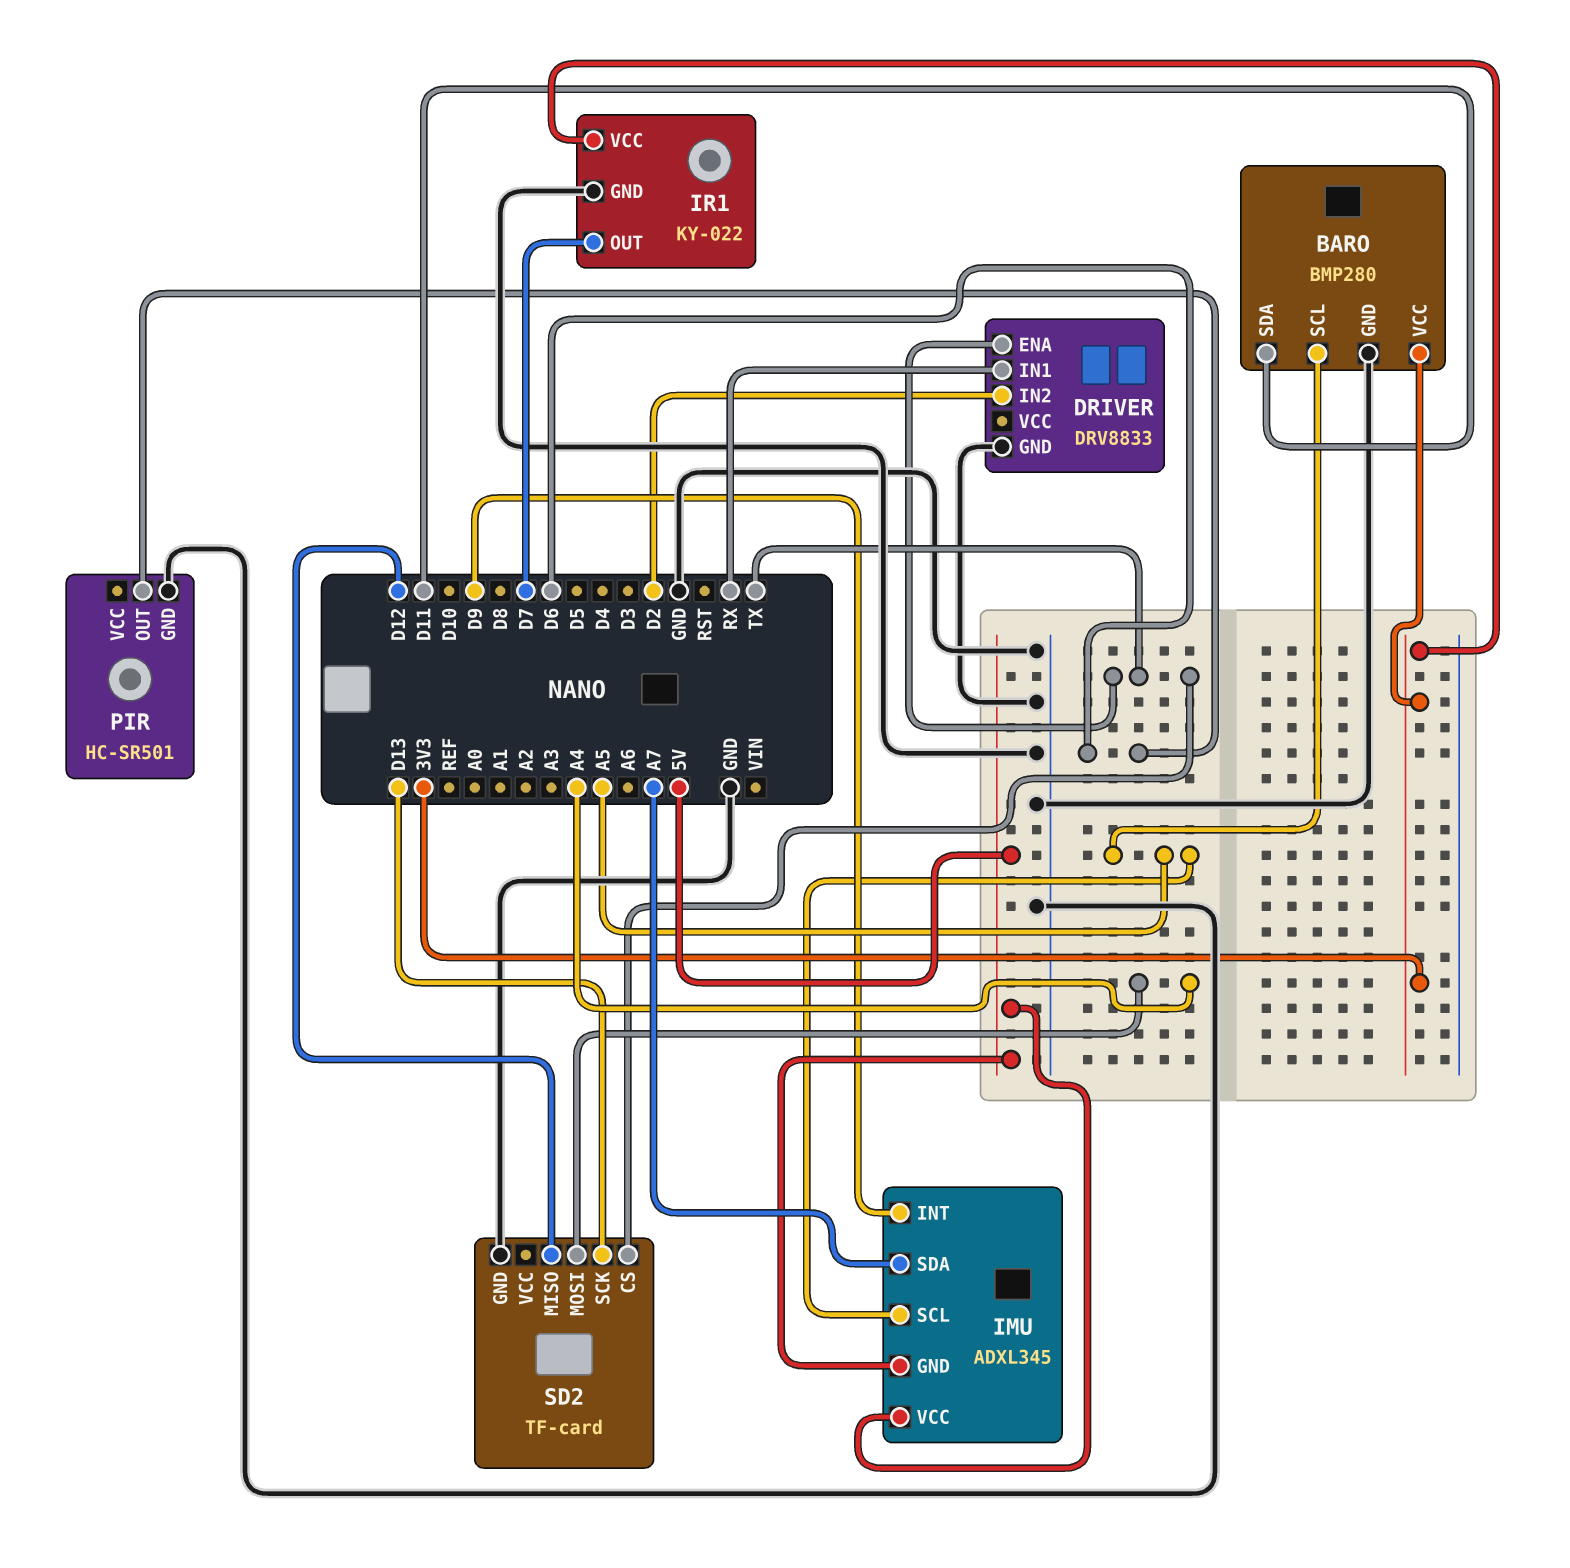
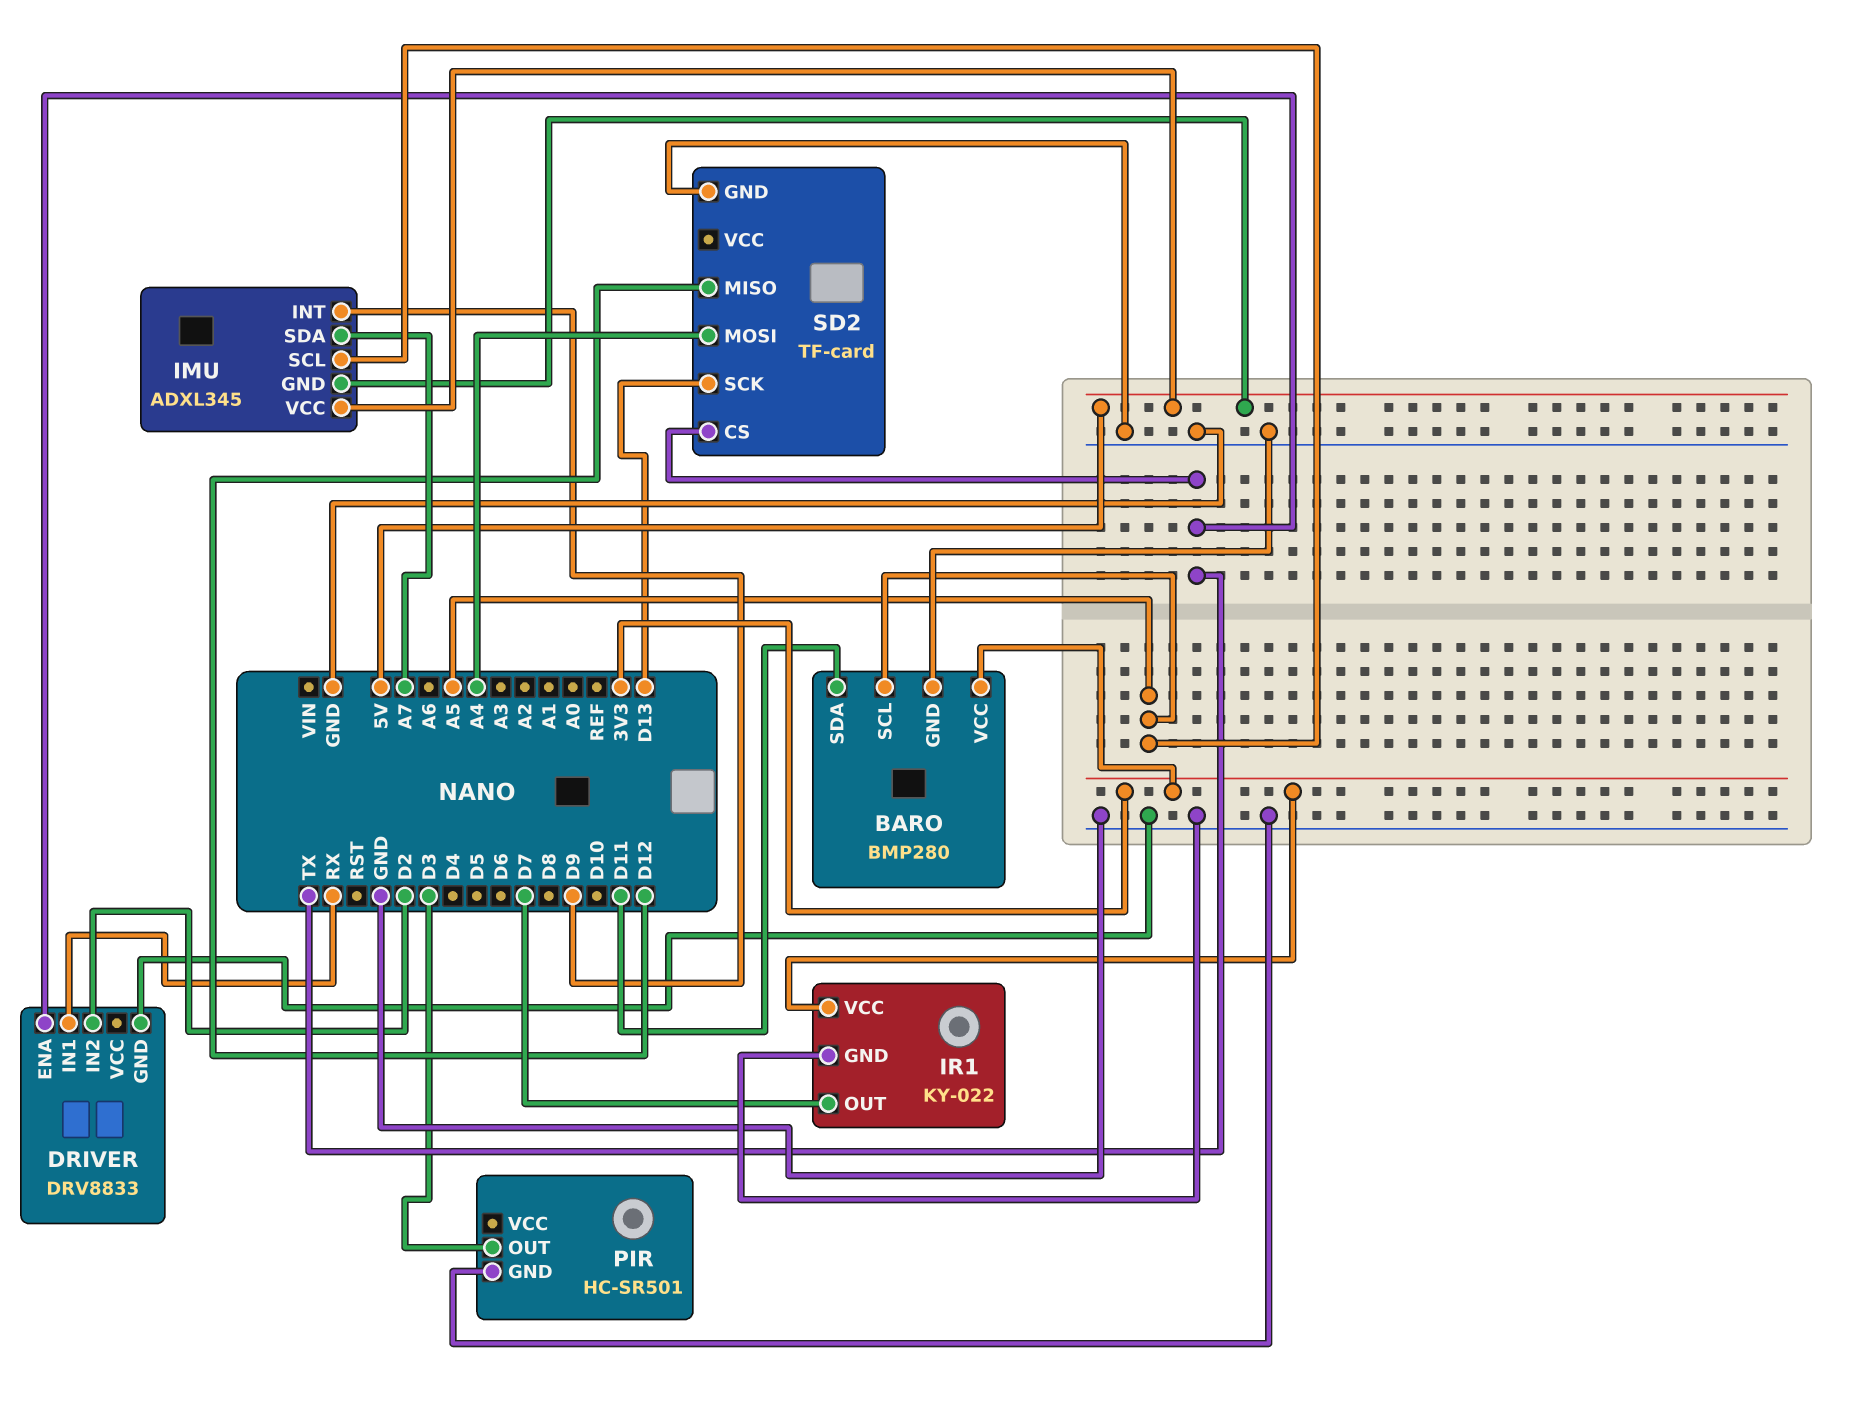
PIR pin OUT: D6 -> D3

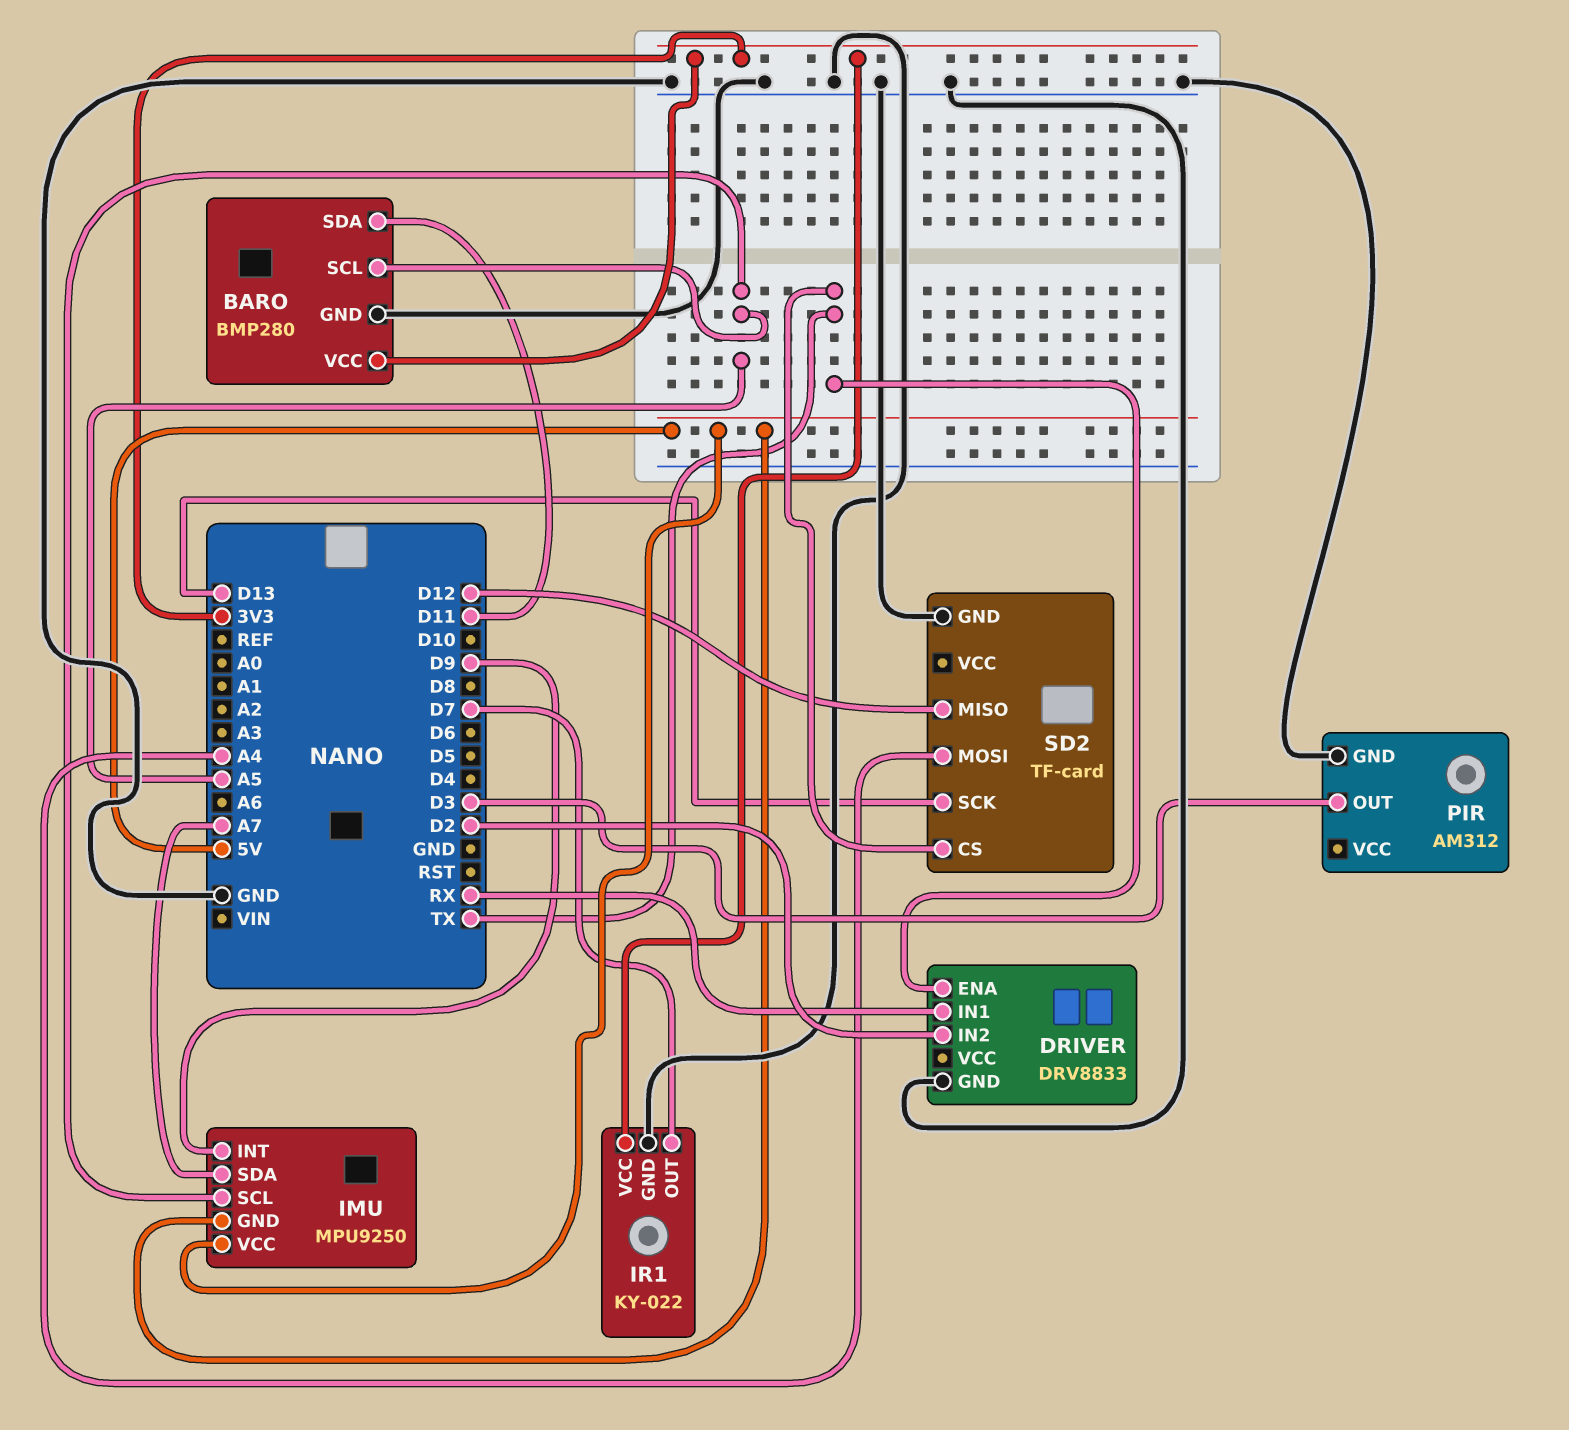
IMU: ADXL345 -> MPU9250
PIR: HC-SR501 -> AM312

